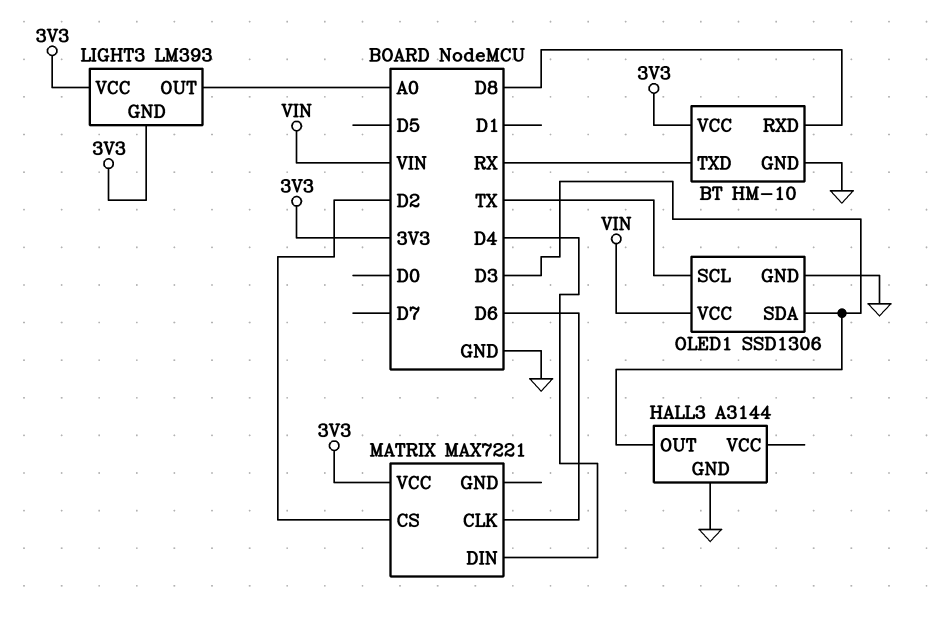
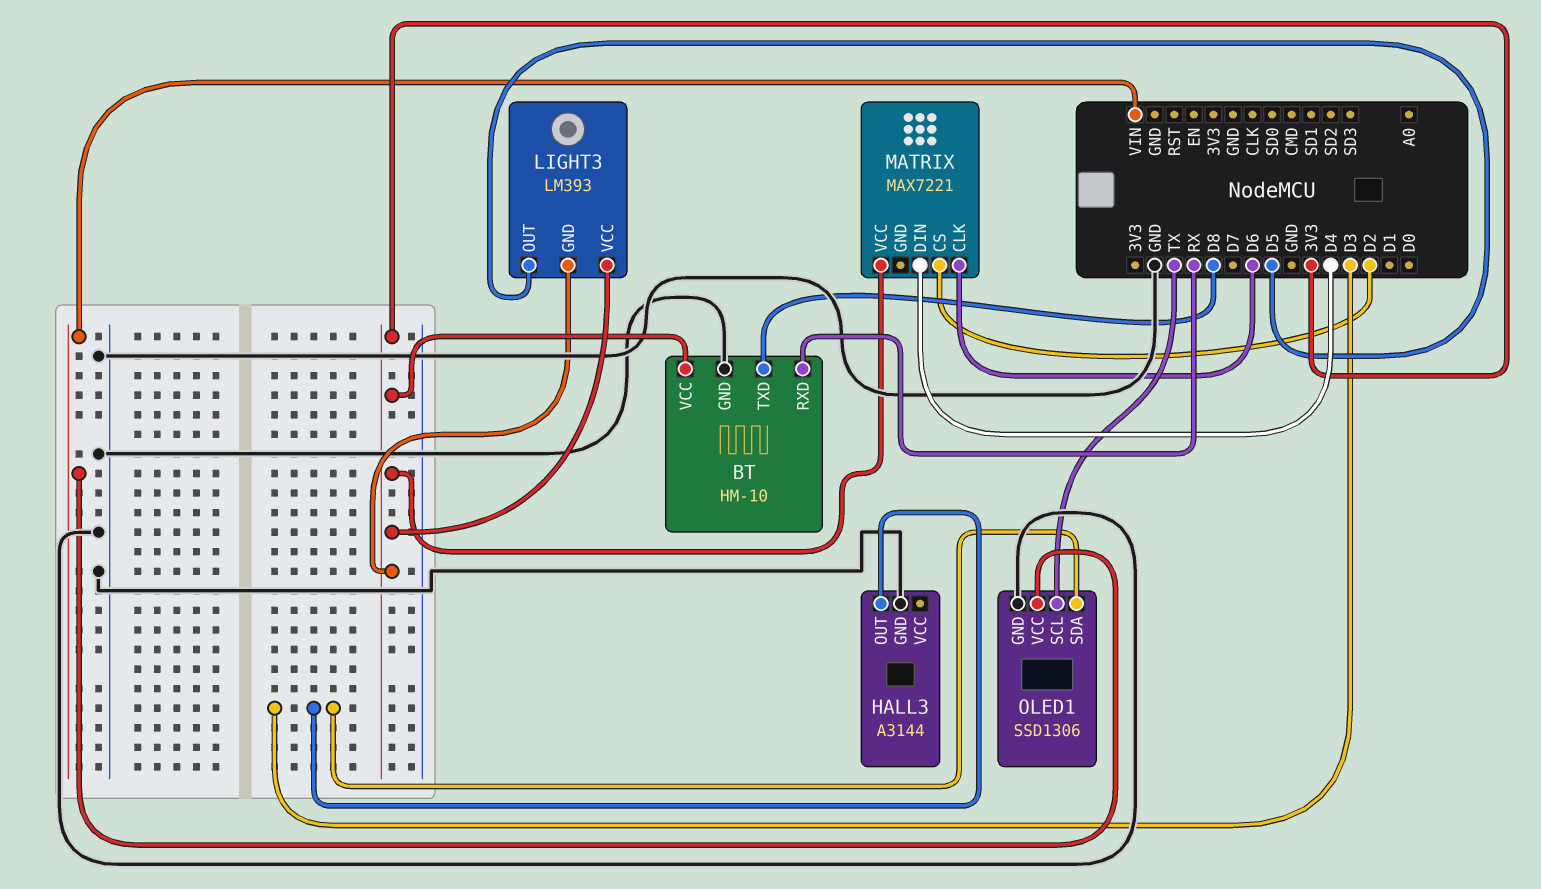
BT pin RXD: D8 -> RX
BT pin TXD: RX -> D8
LIGHT3 pin OUT: A0 -> D5

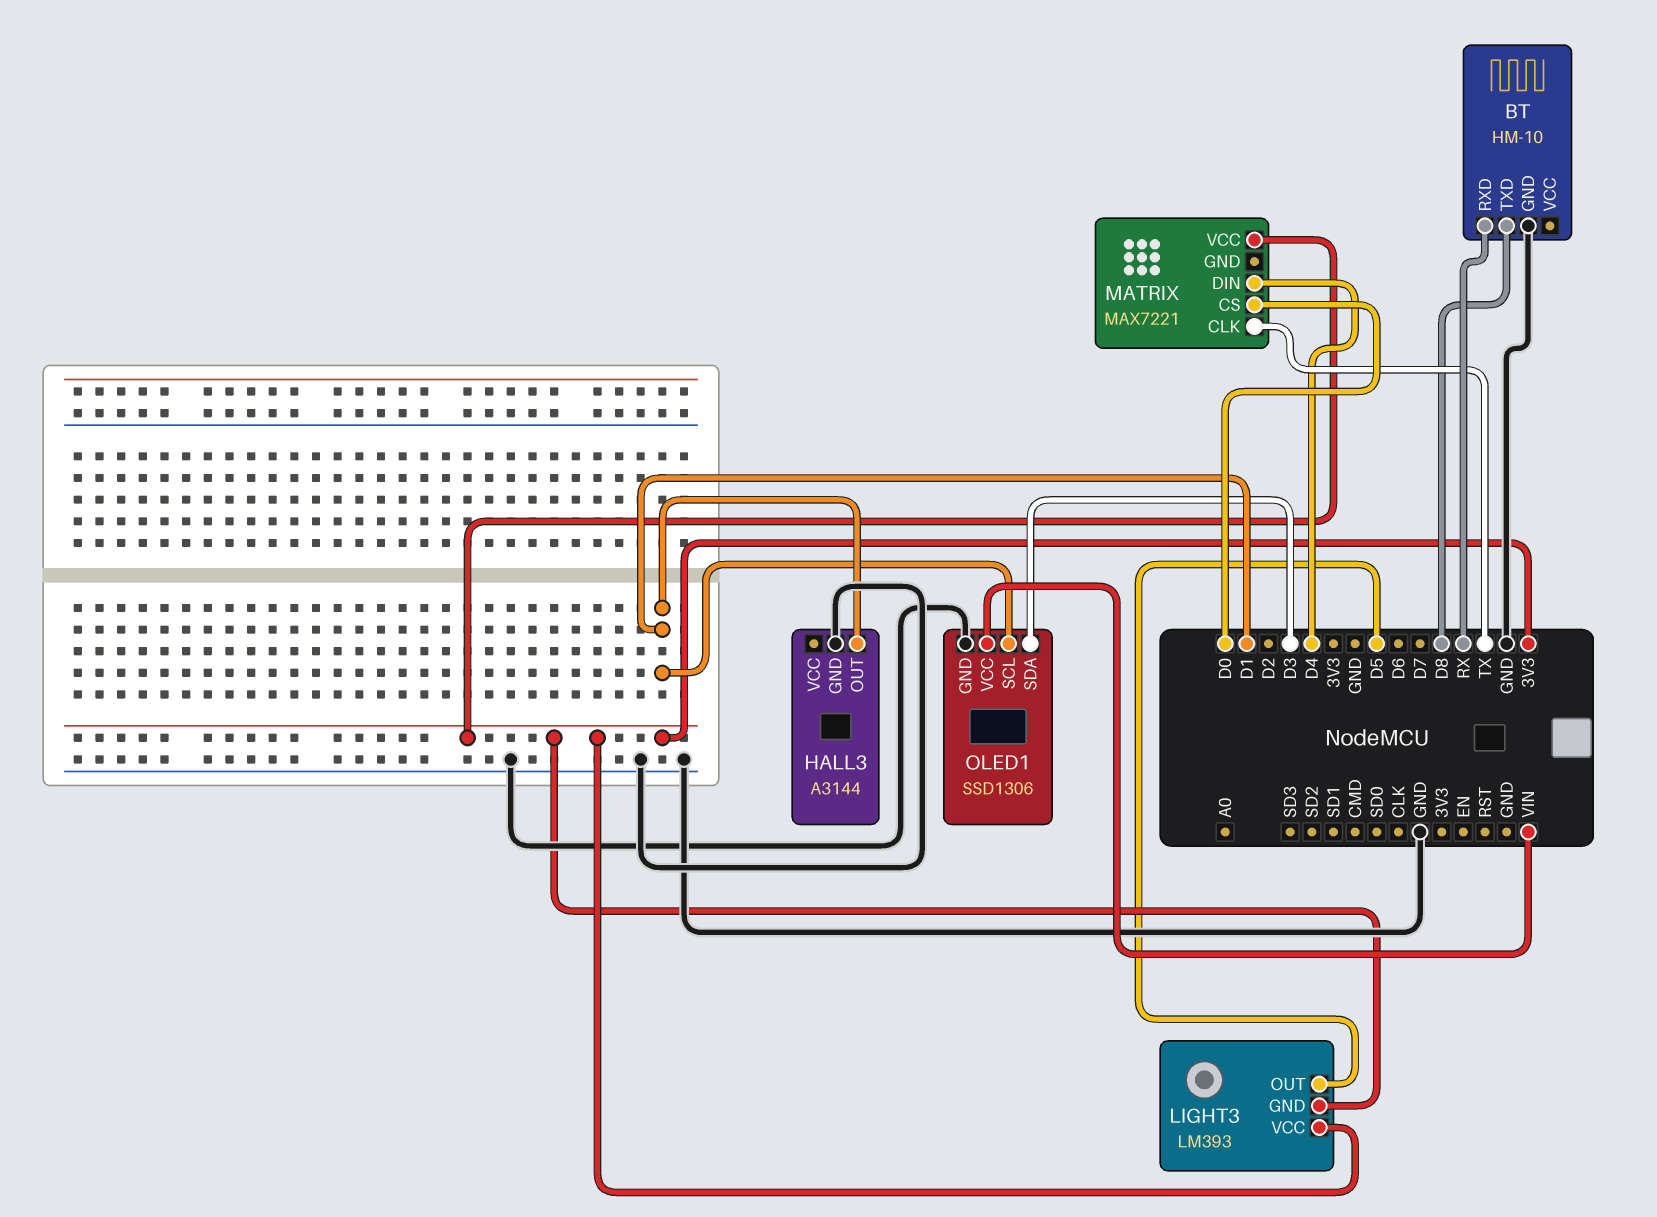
BT pin VCC: 3V3 -> none
HALL3 pin OUT: D3 -> D1
MATRIX pin CLK: D6 -> TX
MATRIX pin CS: D2 -> D0
OLED1 pin SCL: TX -> D1

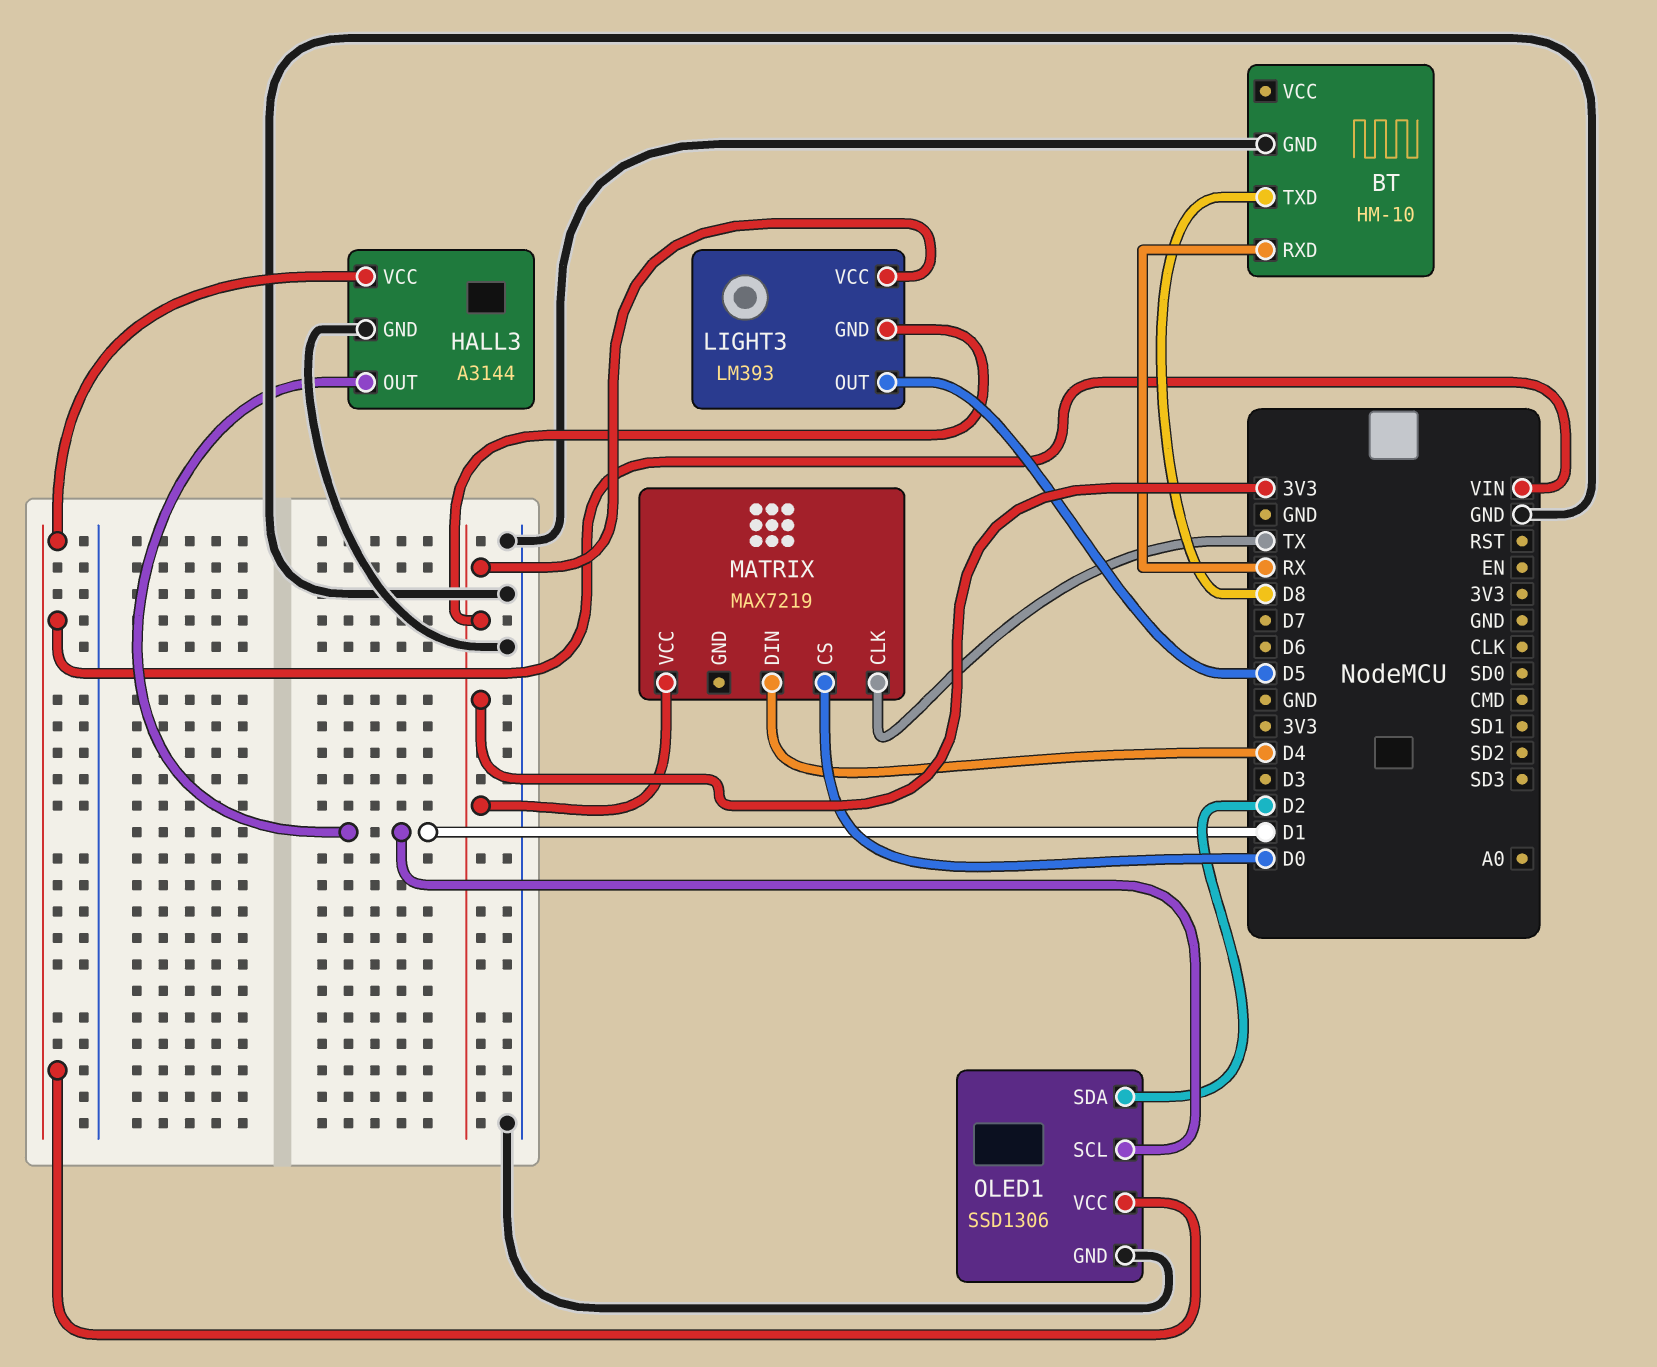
HALL3 pin VCC: none -> VIN
MATRIX: MAX7221 -> MAX7219
OLED1 pin SDA: D3 -> D2

